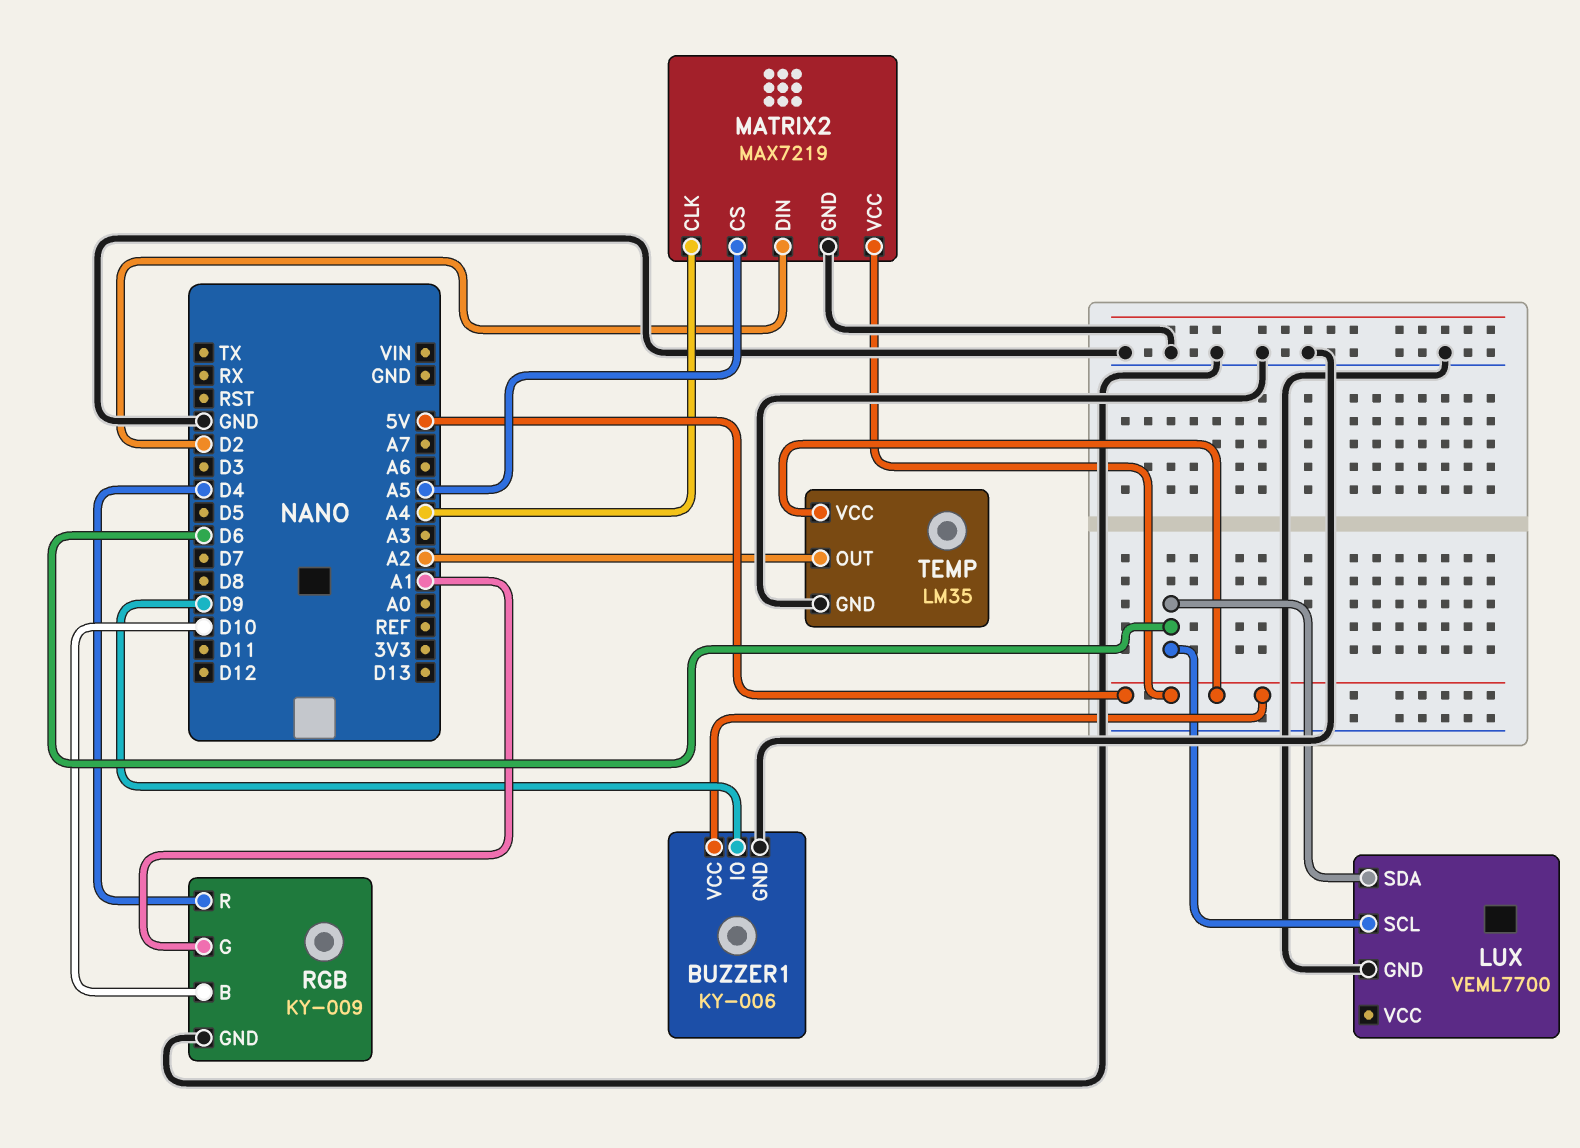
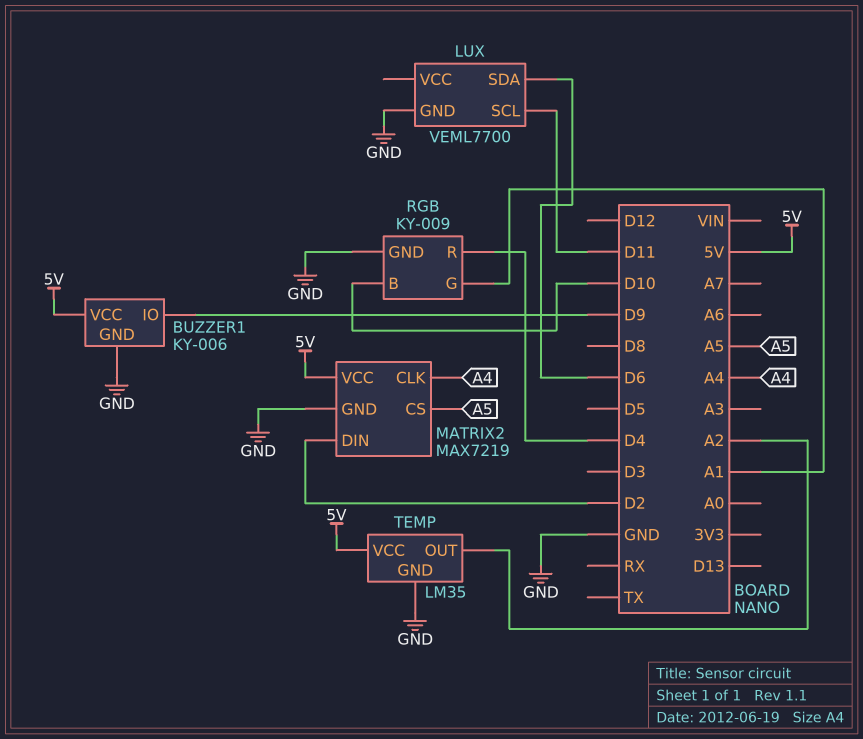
LUX pin SCL: D6 -> D11

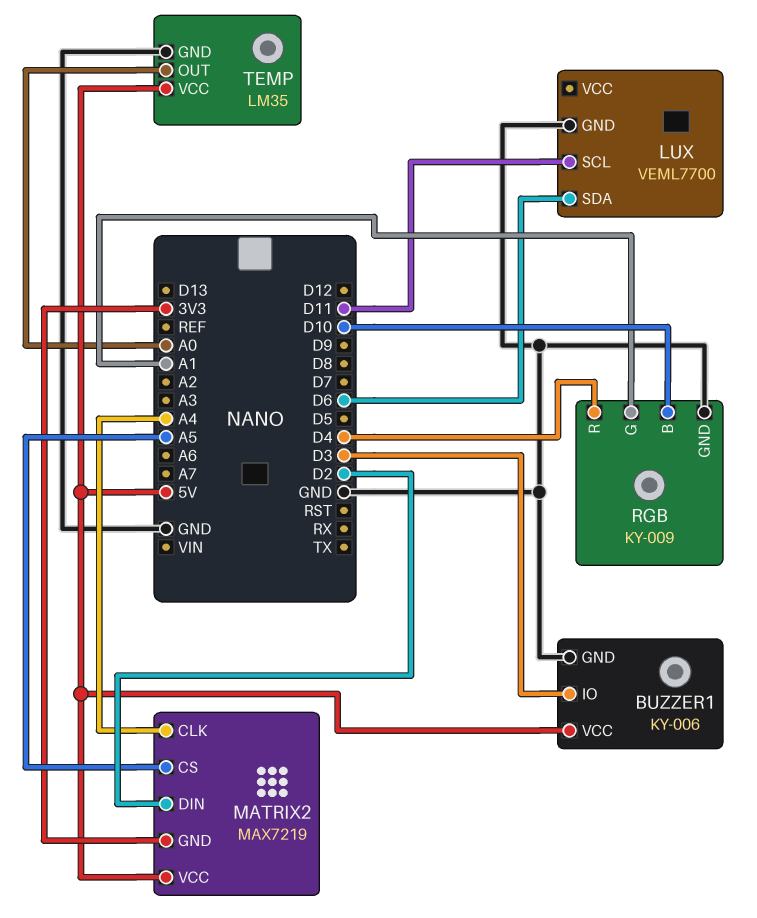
BUZZER1 pin IO: D9 -> D3
MATRIX2 pin GND: GND -> 3V3
TEMP pin OUT: A2 -> A0

